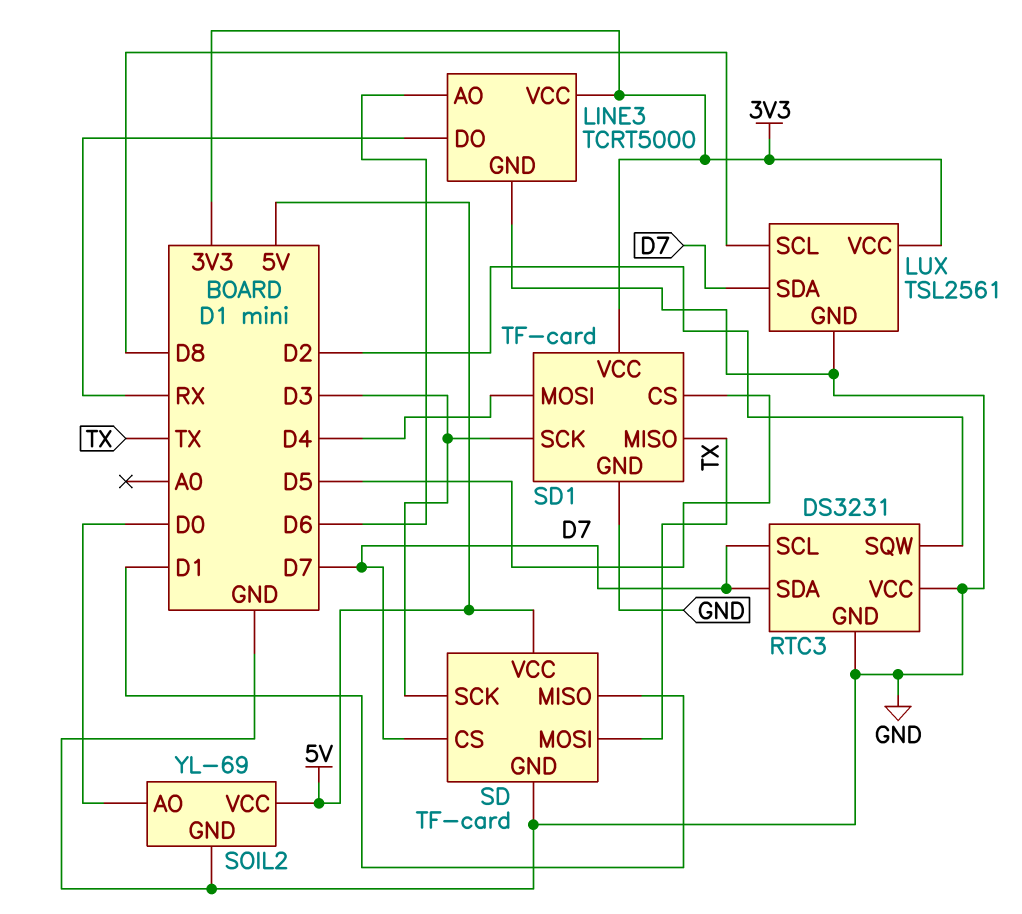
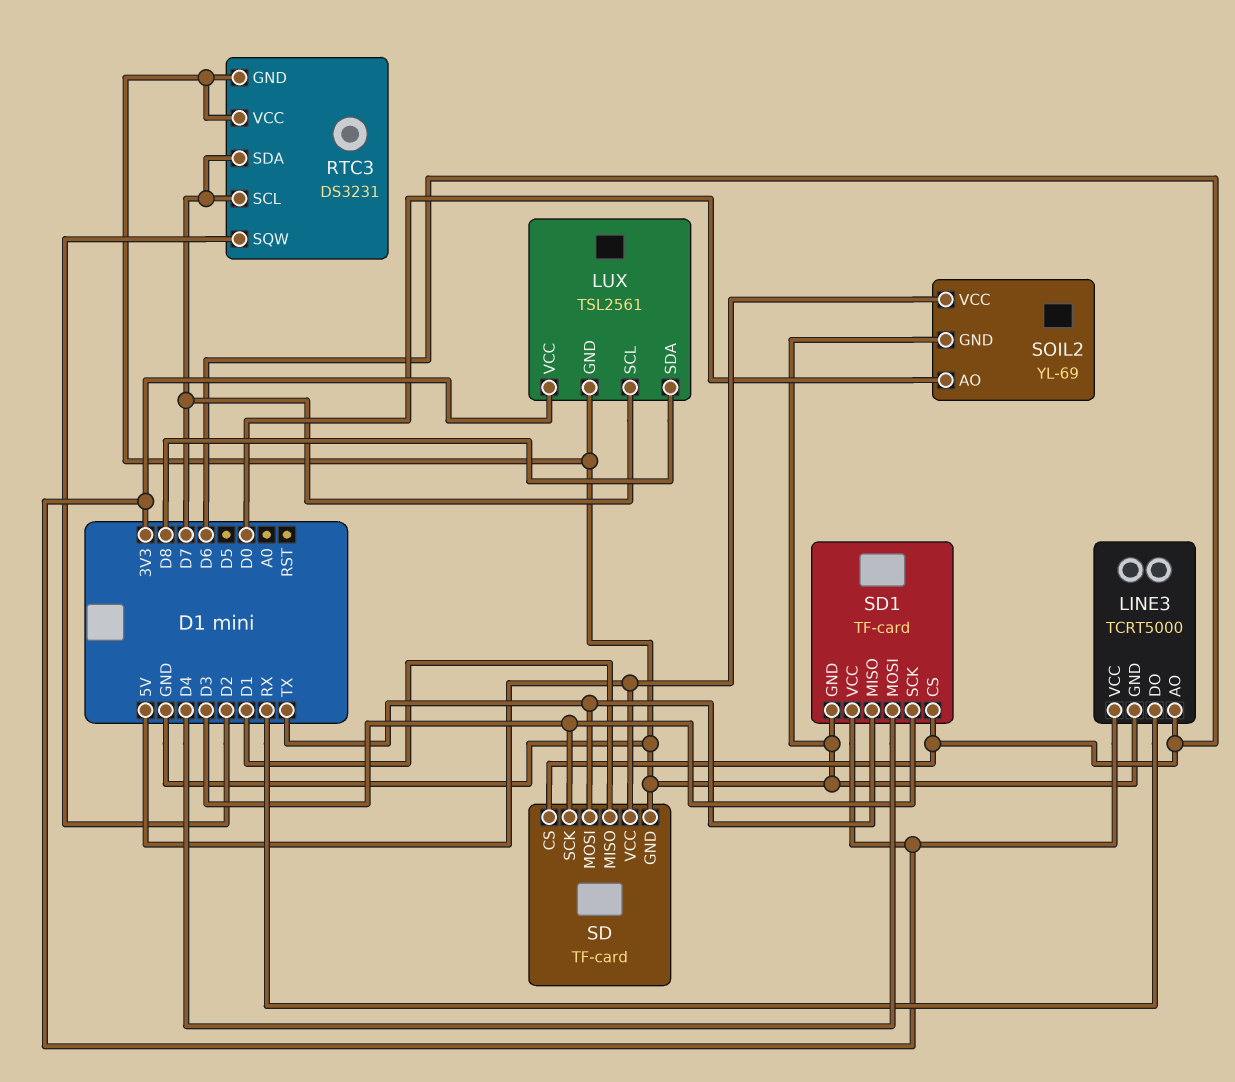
LUX pin SCL: D8 -> D7
LUX pin SDA: D7 -> D8
SD pin CS: D7 -> D6
SD1 pin CS: D5 -> D6

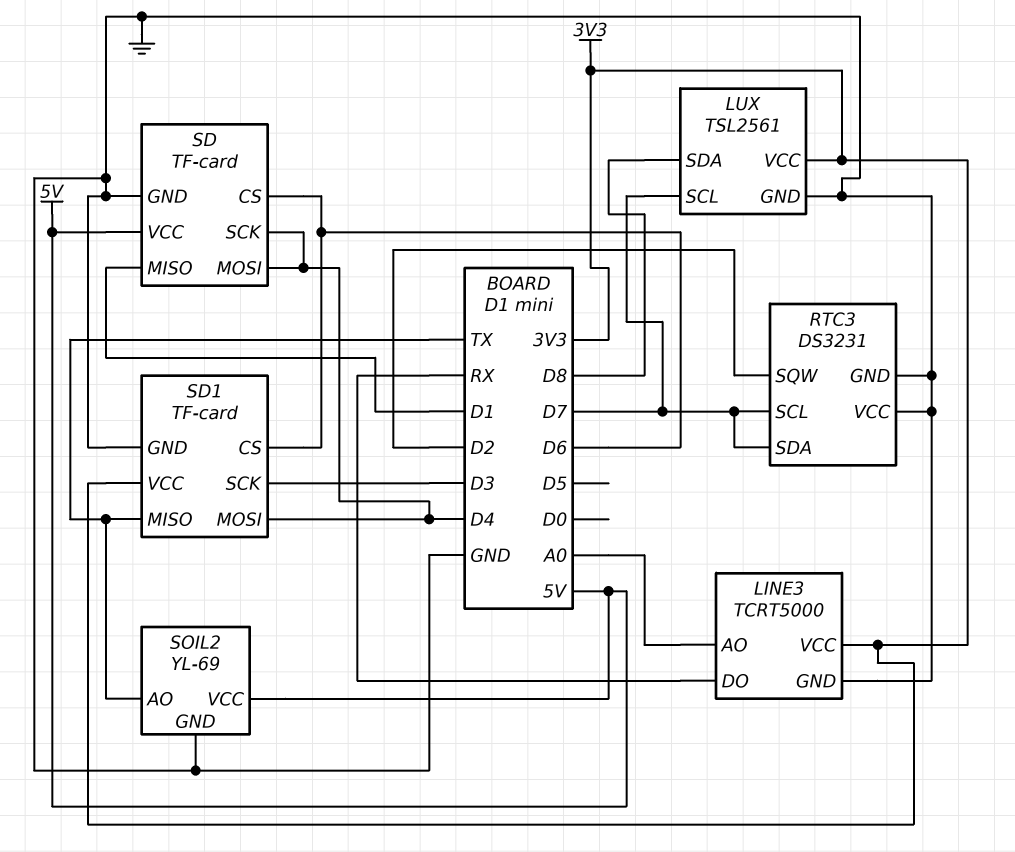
LINE3 pin AO: D6 -> A0
SD pin MOSI: TX -> D4
SD pin SCK: D3 -> D4
SOIL2 pin AO: D0 -> TX

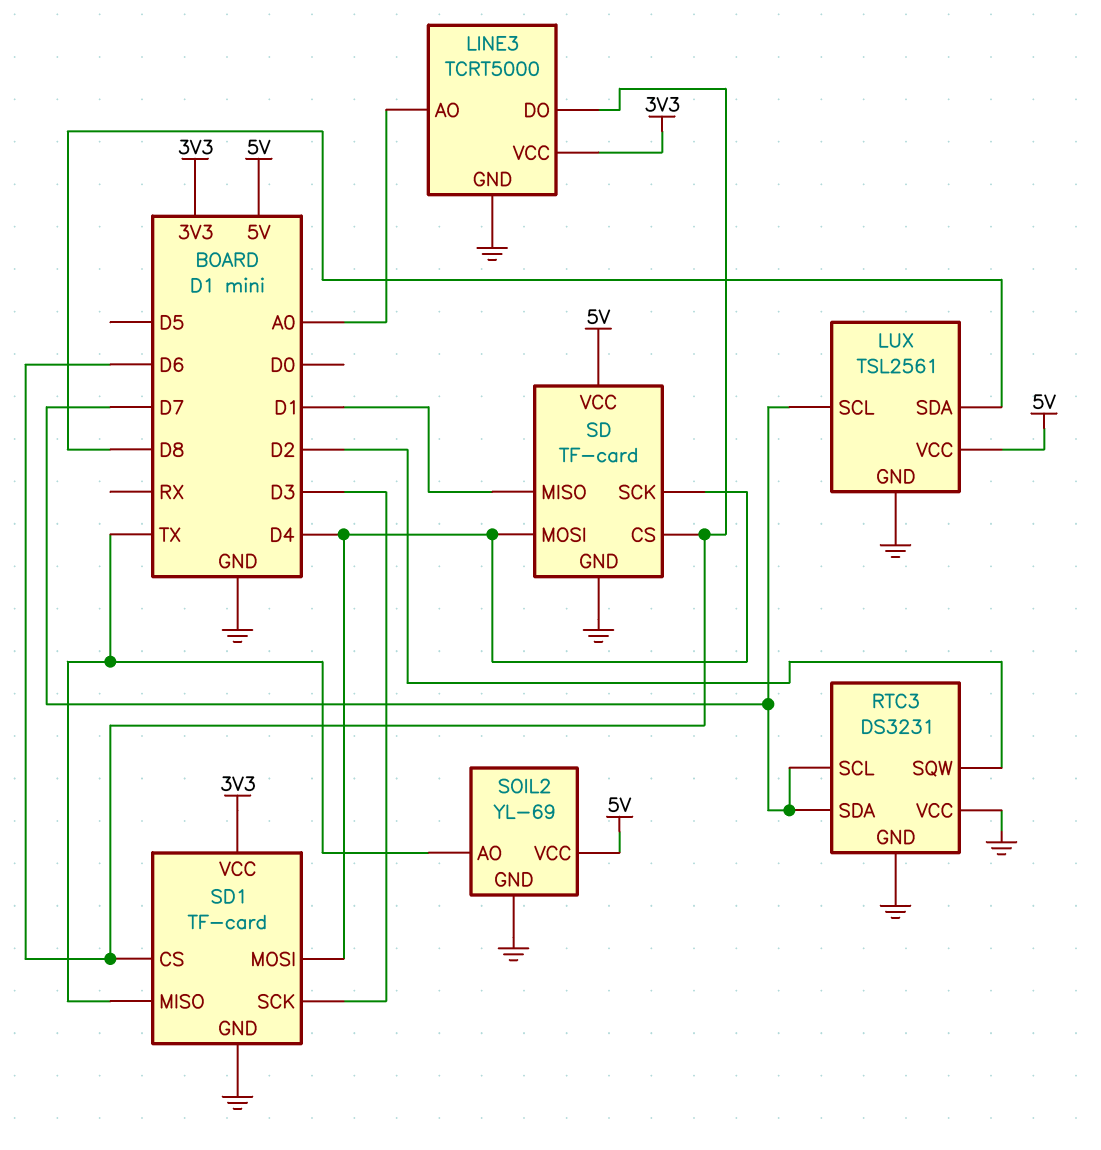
LINE3 pin DO: RX -> D6
LUX pin VCC: 3V3 -> 5V

